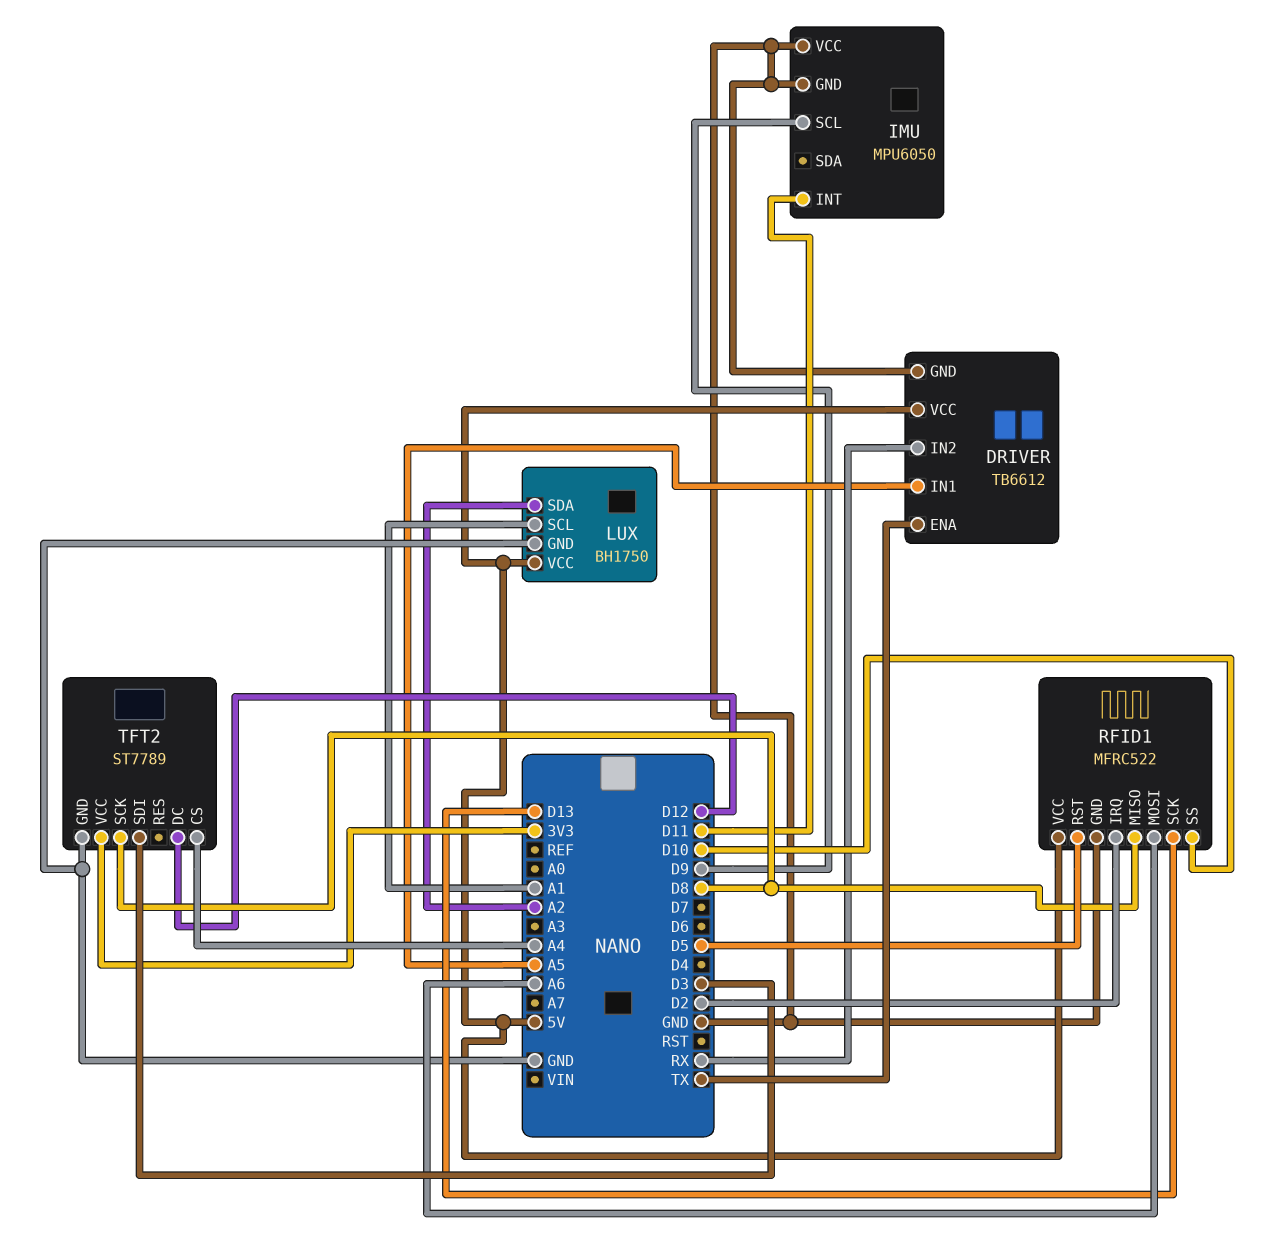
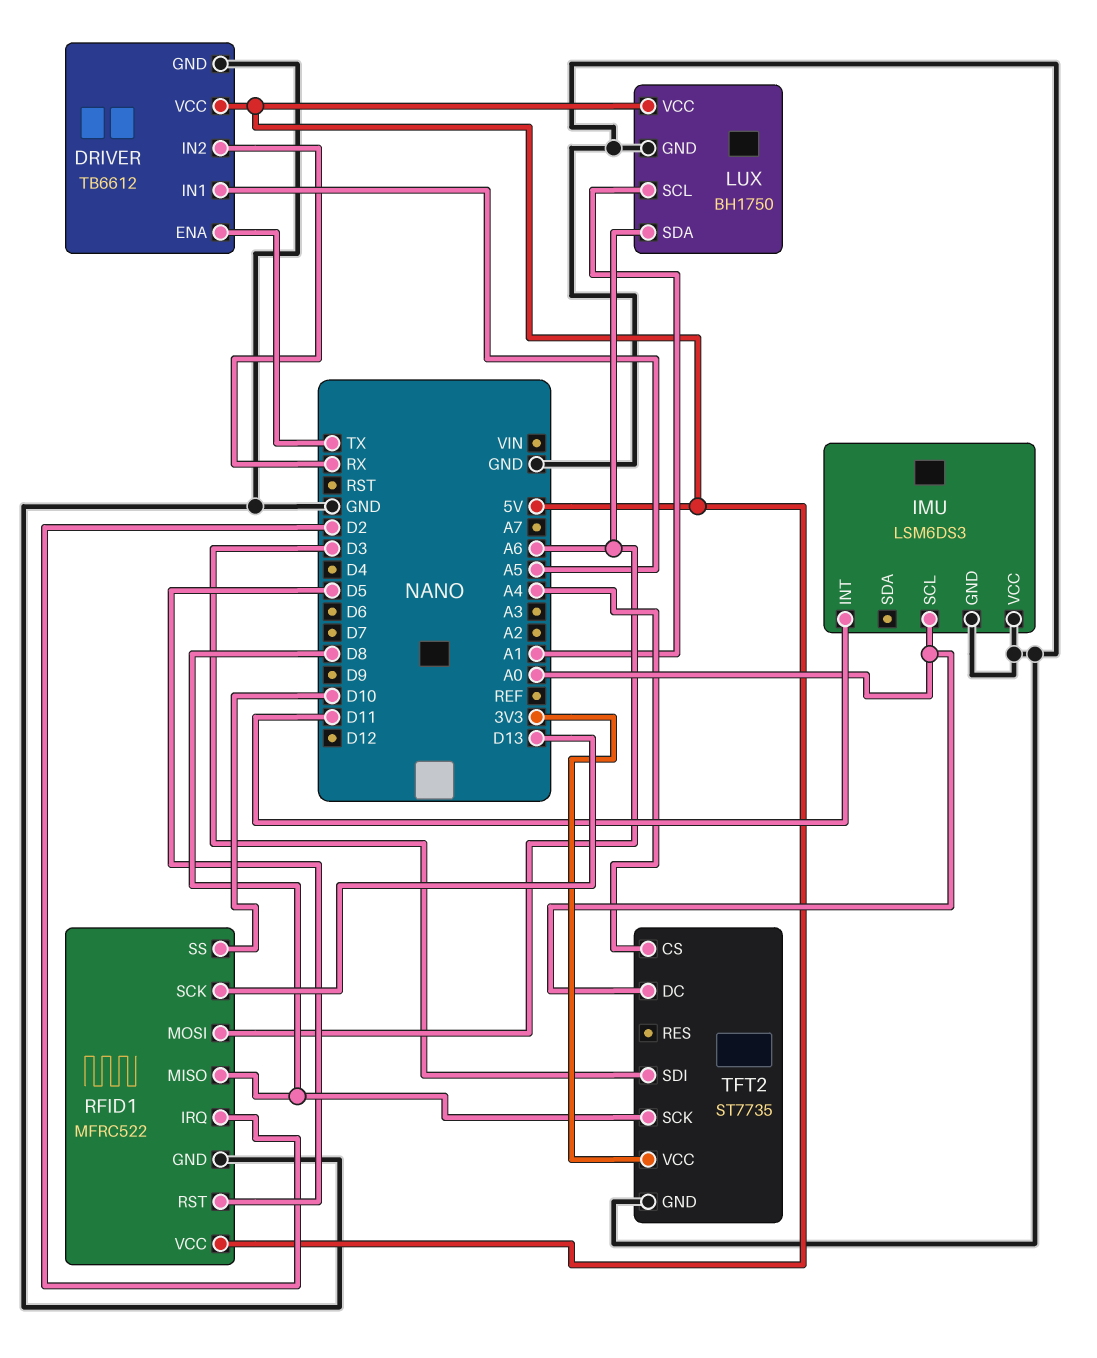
IMU: MPU6050 -> LSM6DS3
IMU pin SCL: D9 -> A0
LUX pin SDA: A2 -> A6
TFT2: ST7789 -> ST7735
TFT2 pin DC: D12 -> A0

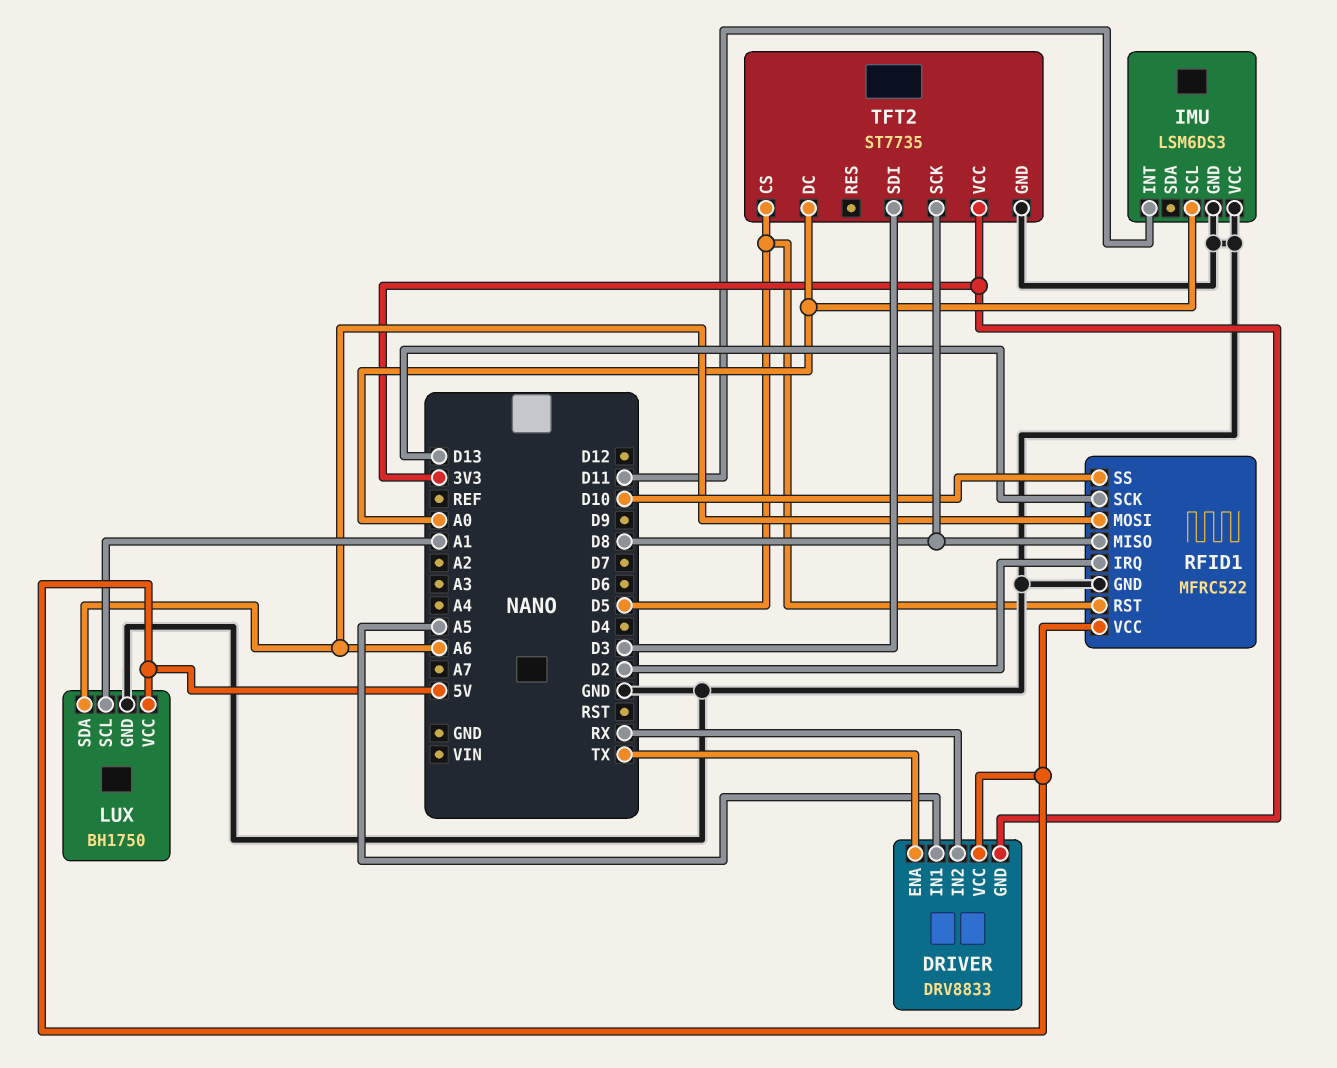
DRIVER: TB6612 -> DRV8833
DRIVER pin GND: GND -> 3V3
TFT2 pin CS: A4 -> D5

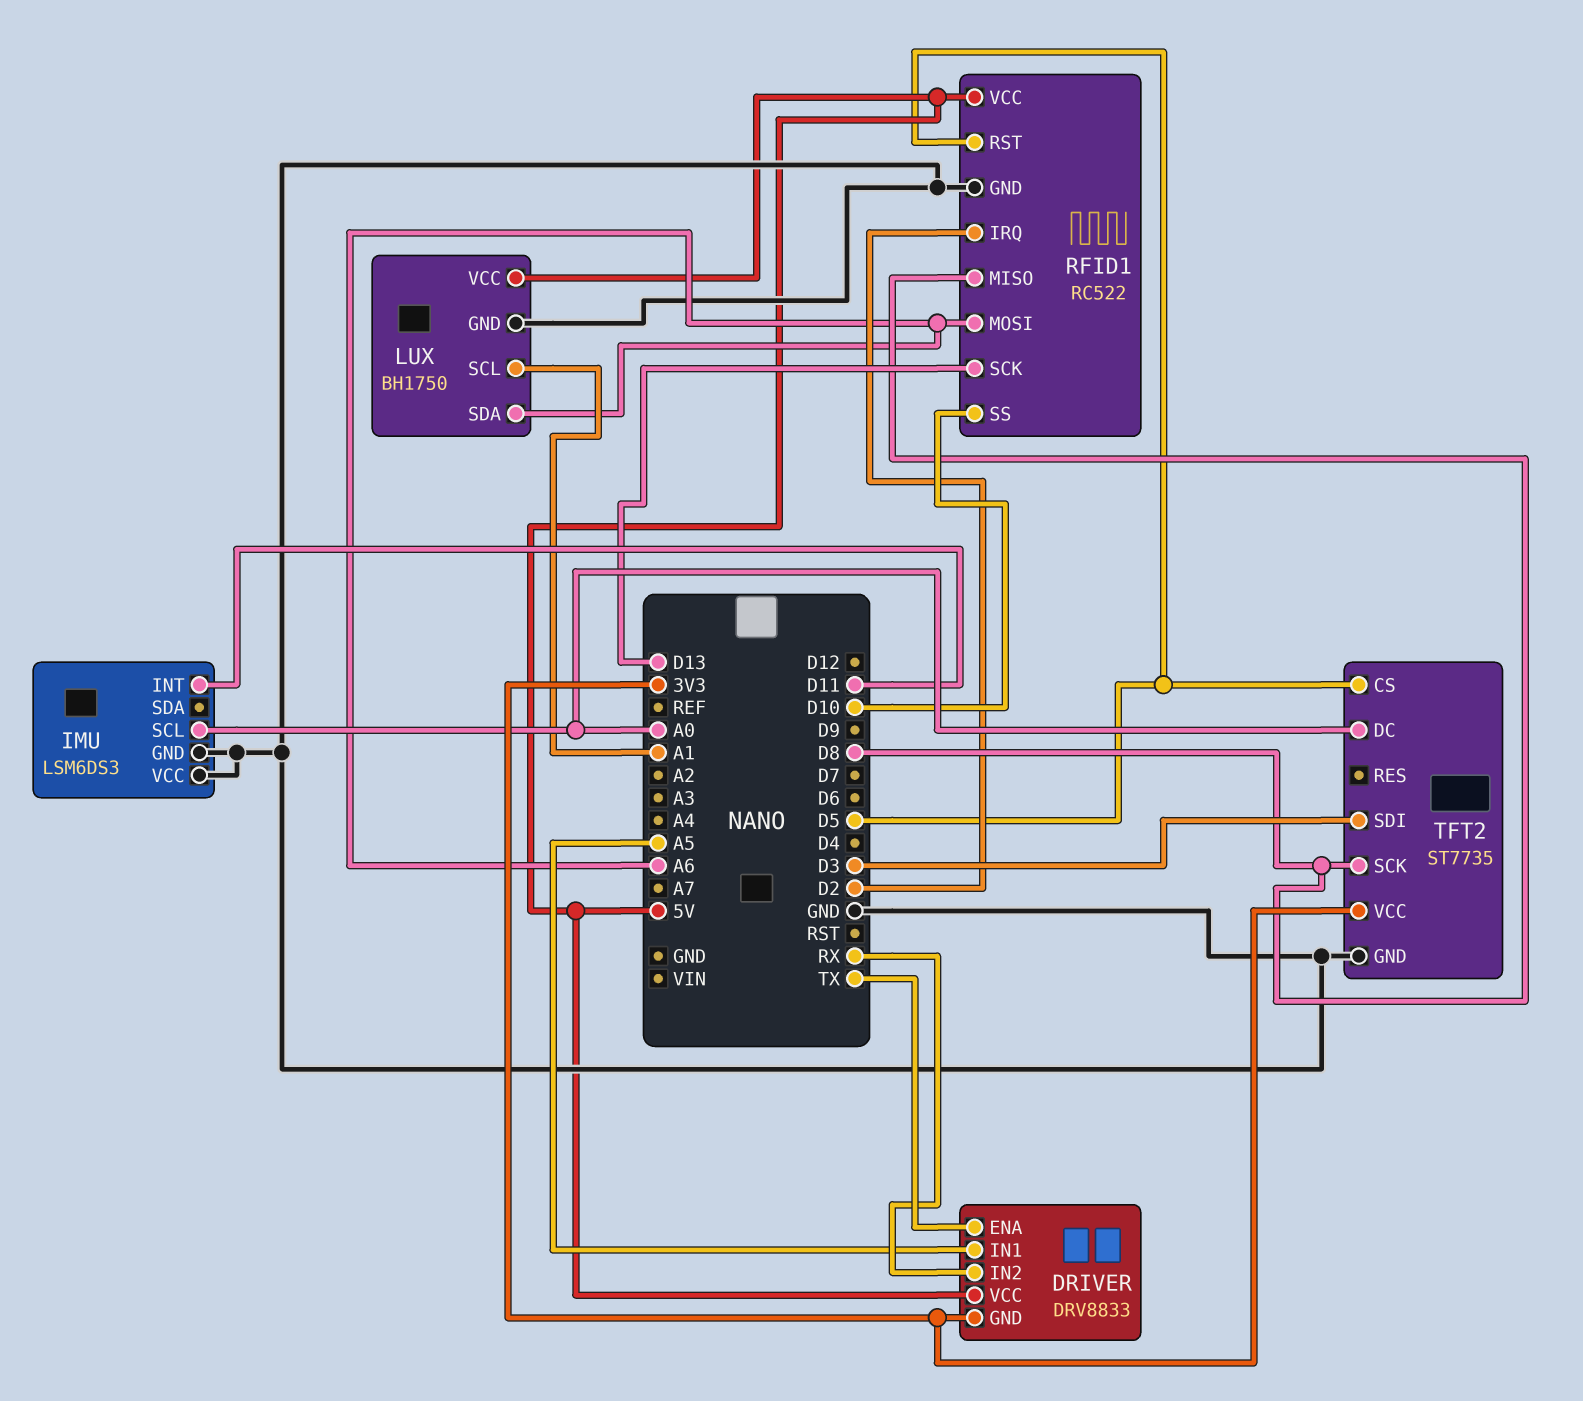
RFID1: MFRC522 -> RC522

